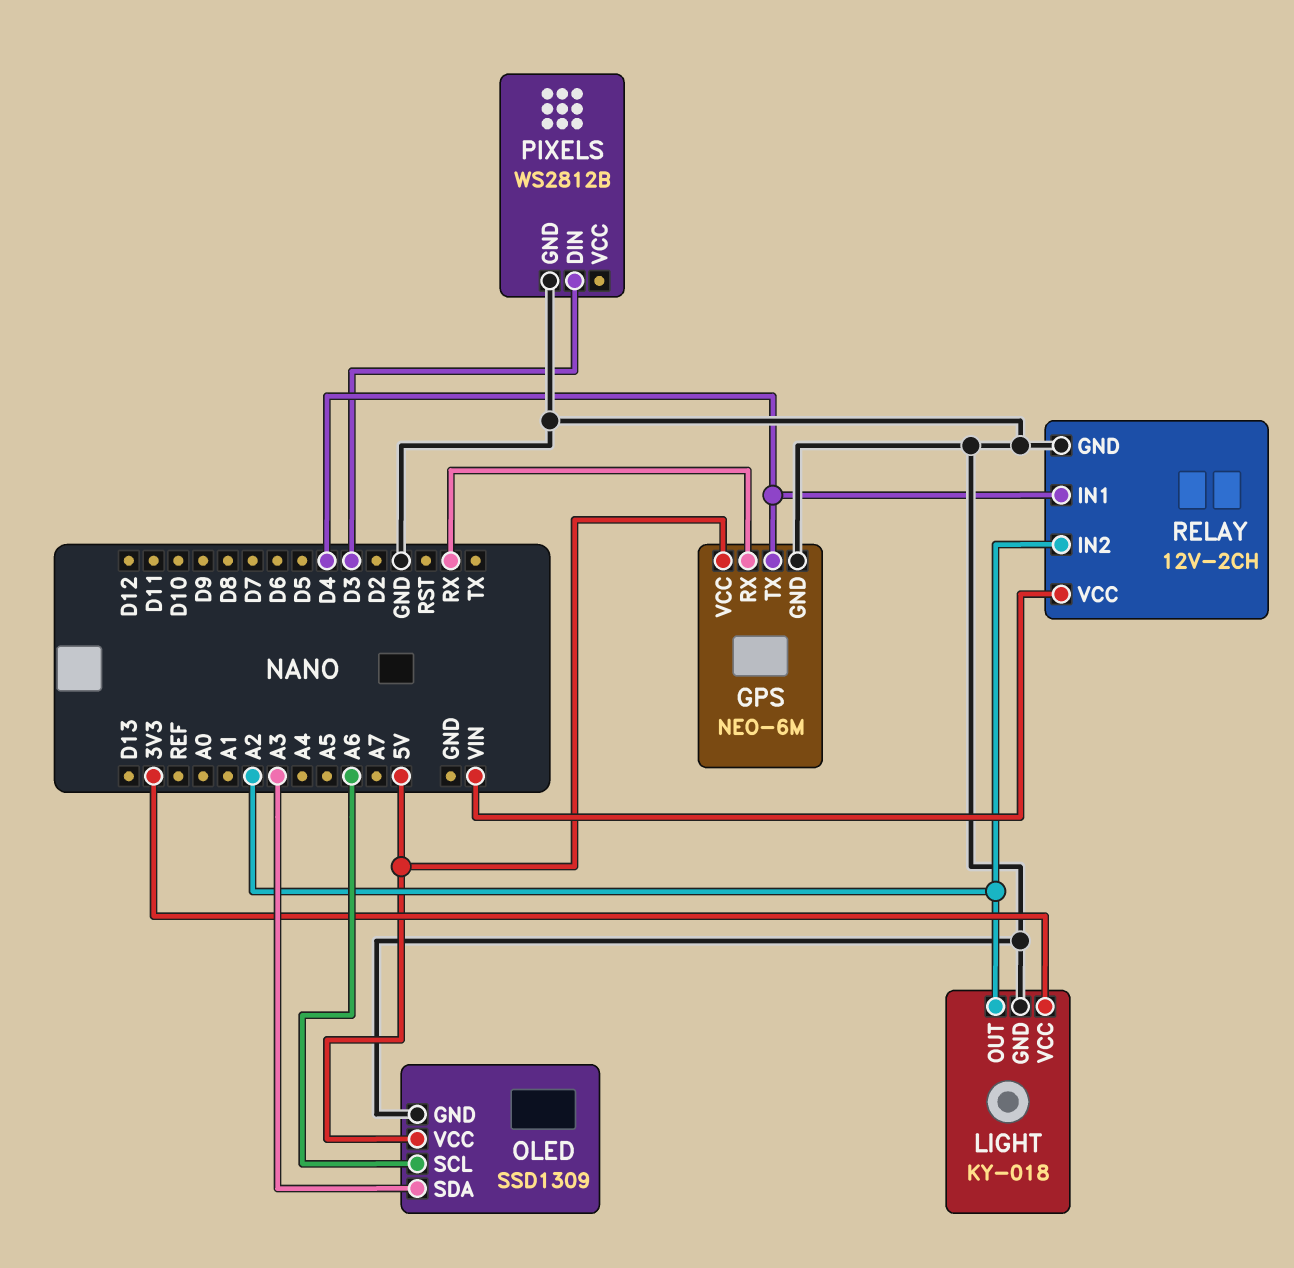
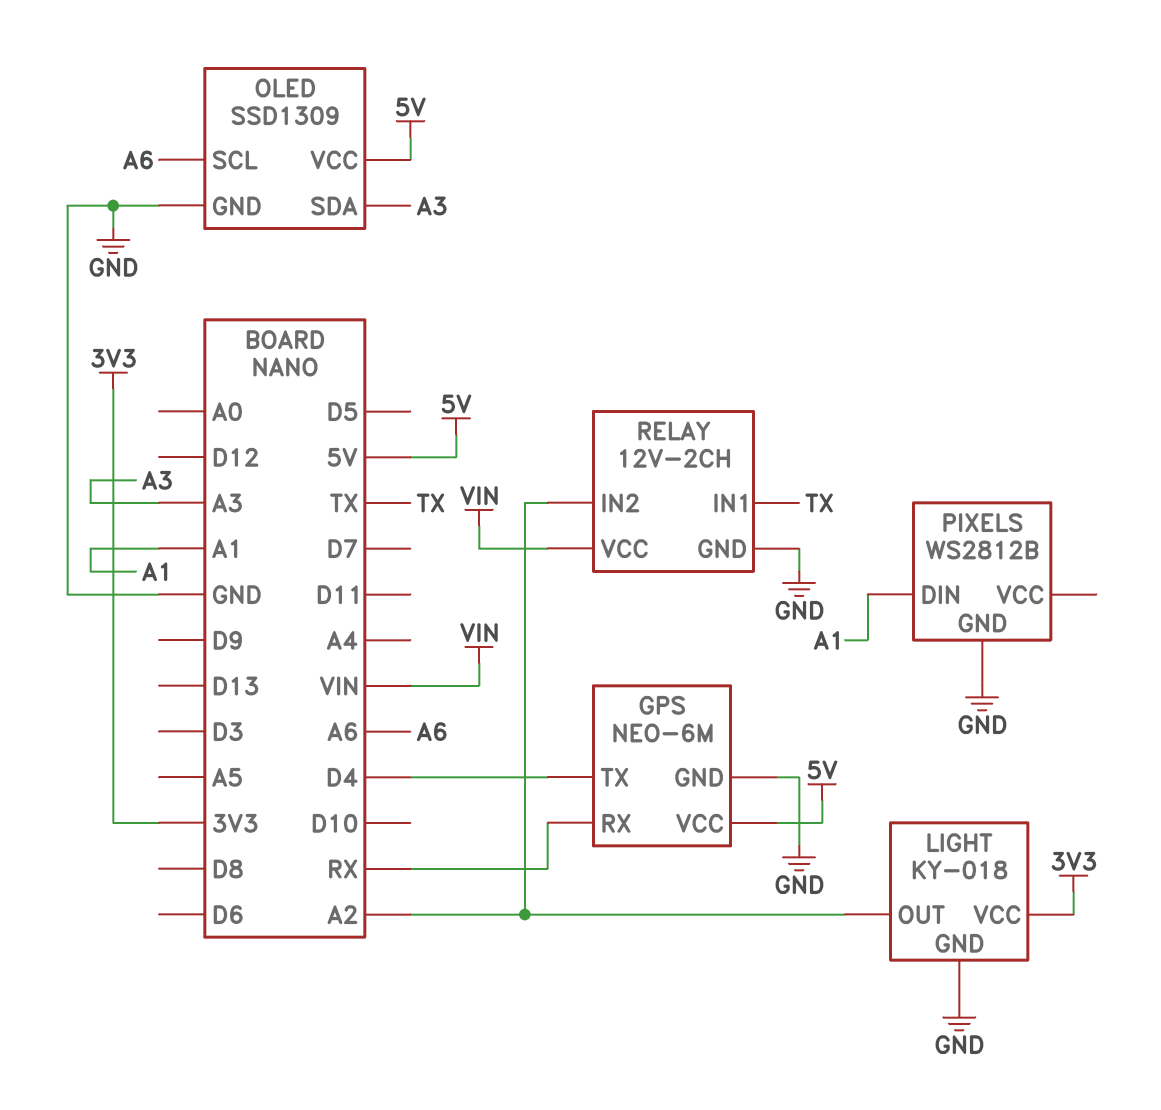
PIXELS pin DIN: D3 -> A1
RELAY pin IN1: D4 -> TX

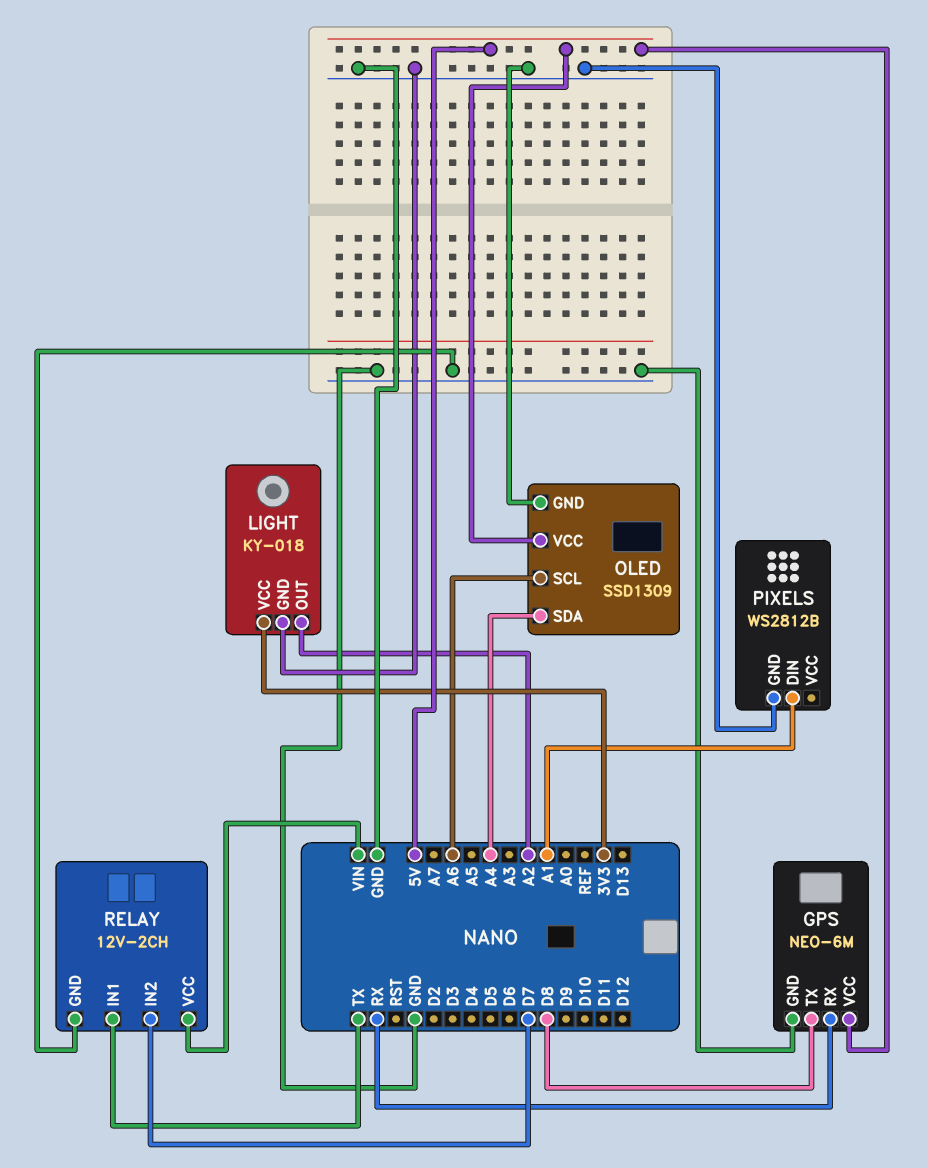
GPS pin TX: D4 -> D8
OLED pin SDA: A3 -> A4
RELAY pin IN2: A2 -> D7

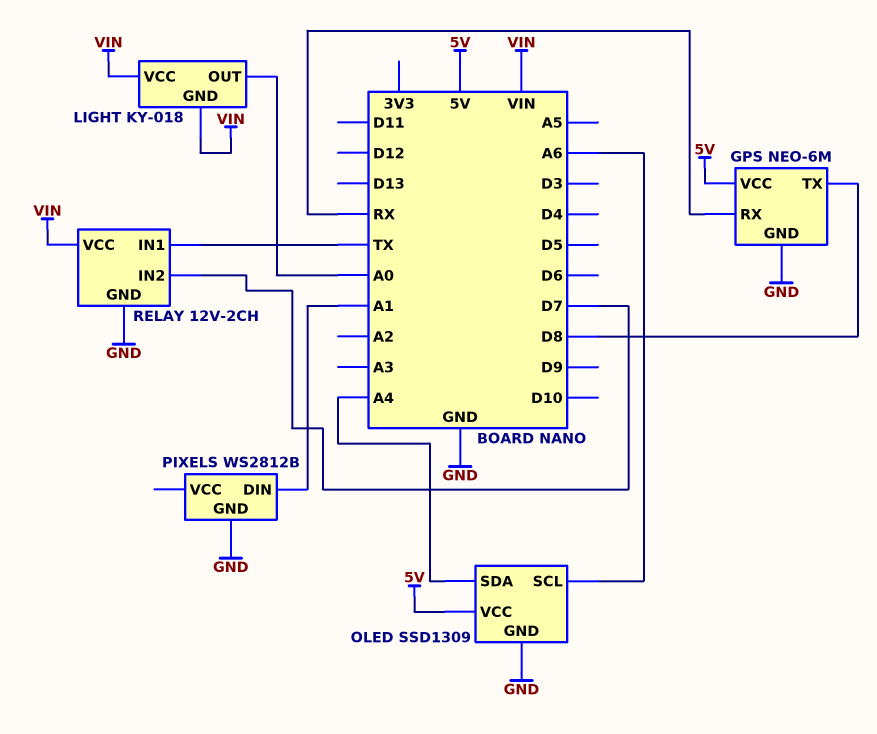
LIGHT pin GND: GND -> VIN
LIGHT pin OUT: A2 -> A0
LIGHT pin VCC: 3V3 -> VIN

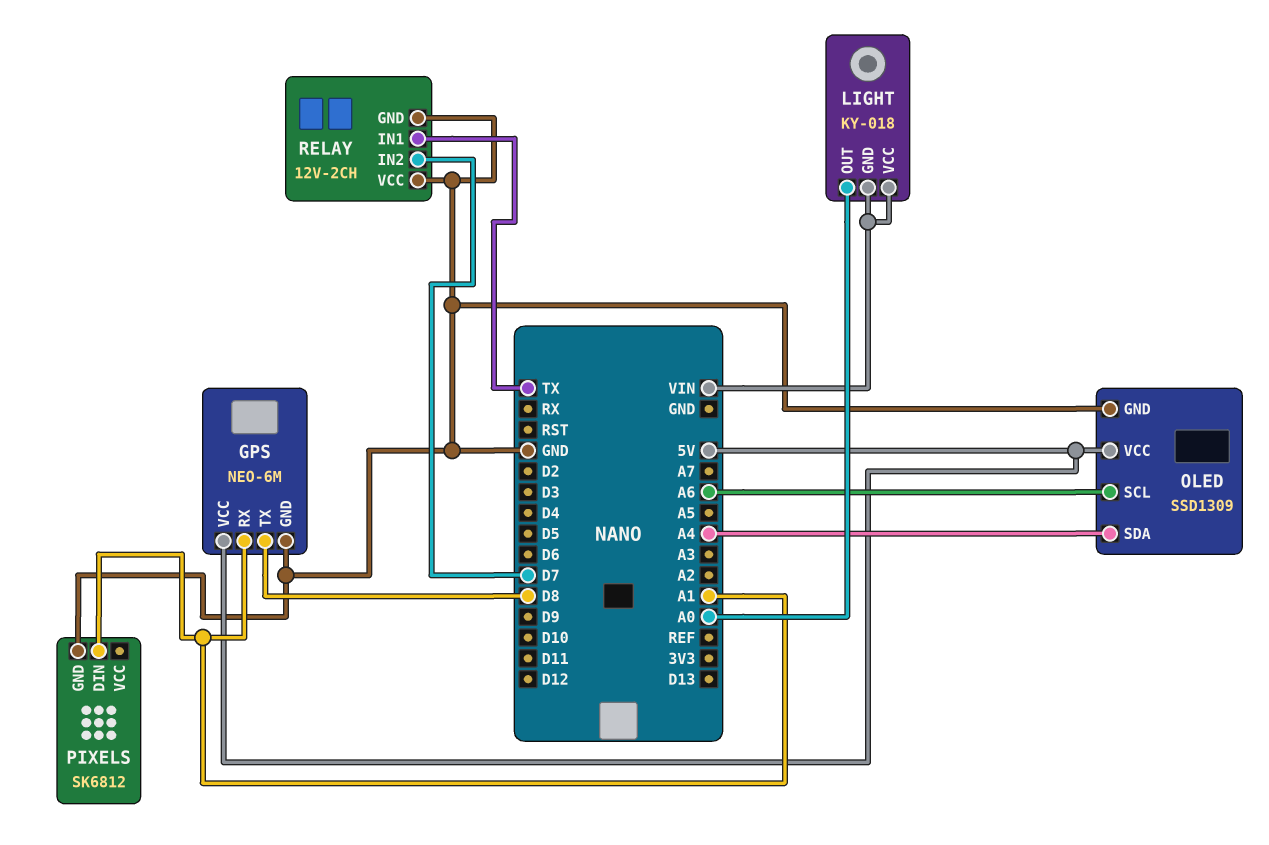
GPS pin RX: RX -> A1
PIXELS: WS2812B -> SK6812
RELAY pin VCC: VIN -> GND

